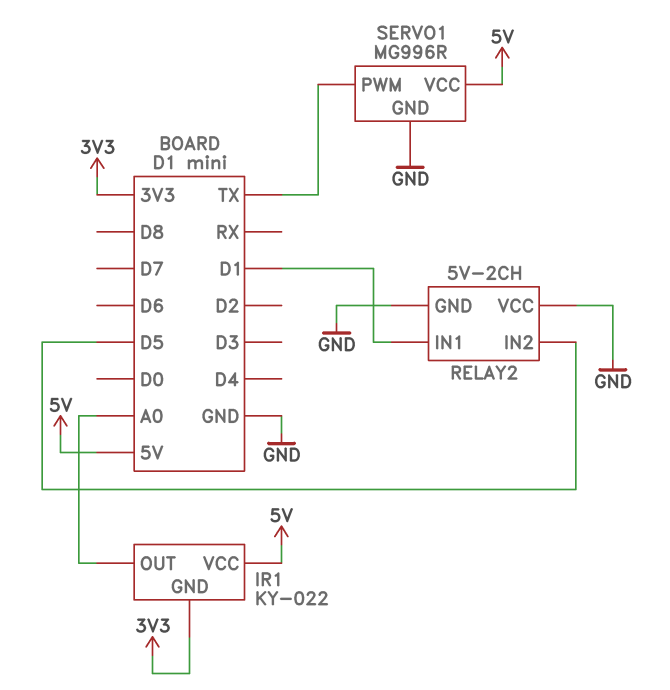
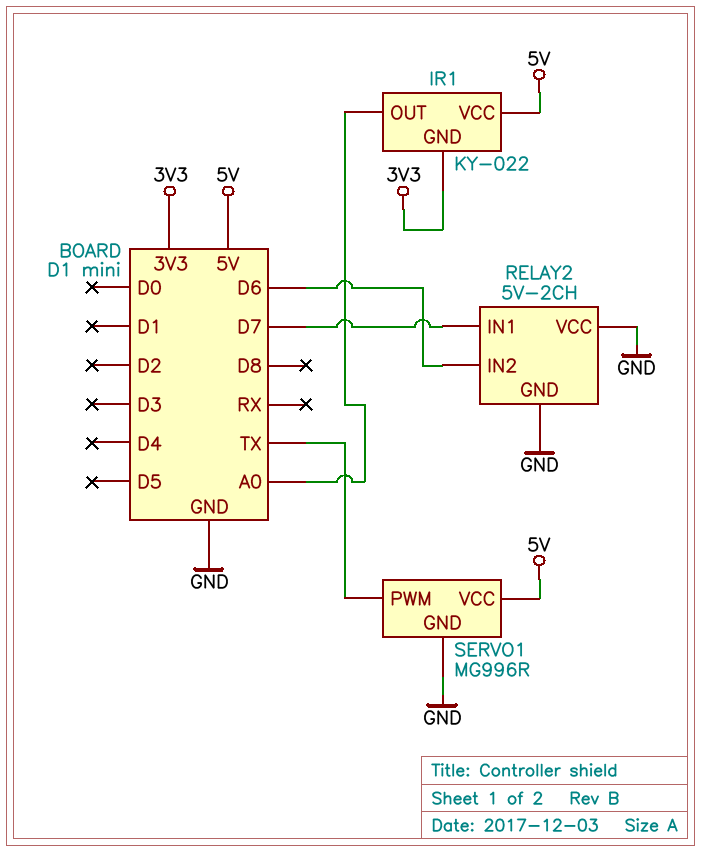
RELAY2 pin IN1: D1 -> D7
RELAY2 pin IN2: D5 -> D6

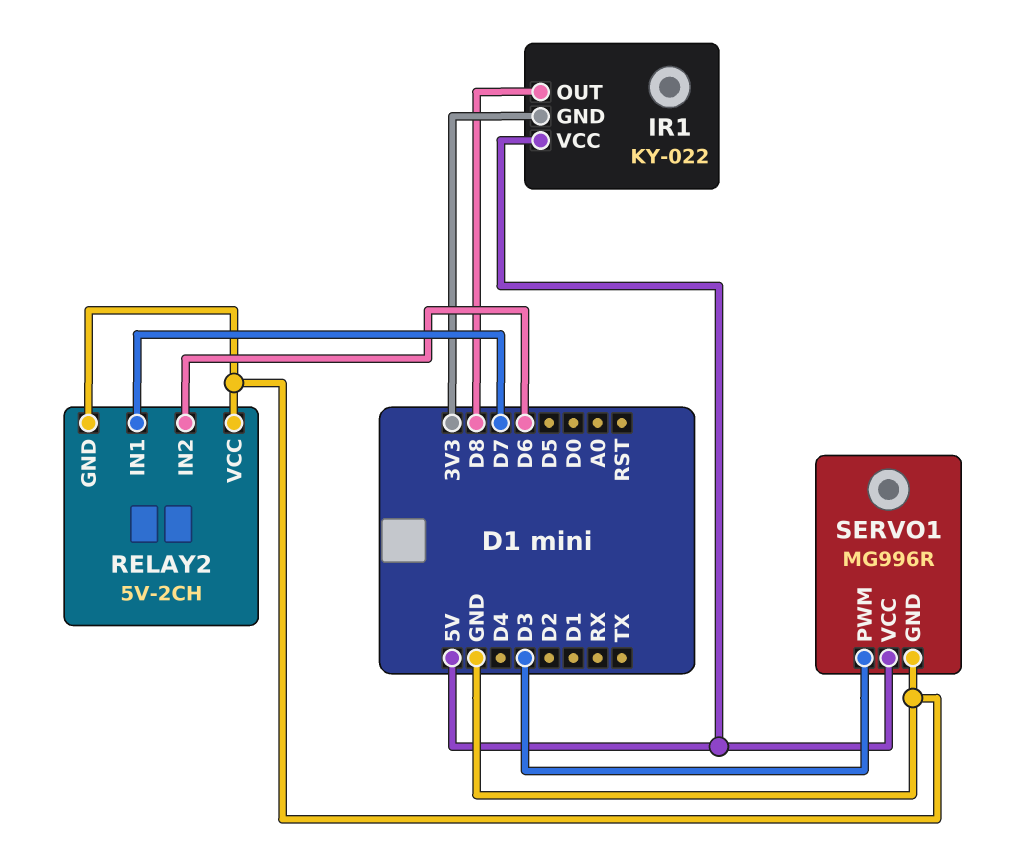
IR1 pin OUT: A0 -> D8
SERVO1 pin PWM: TX -> D3

